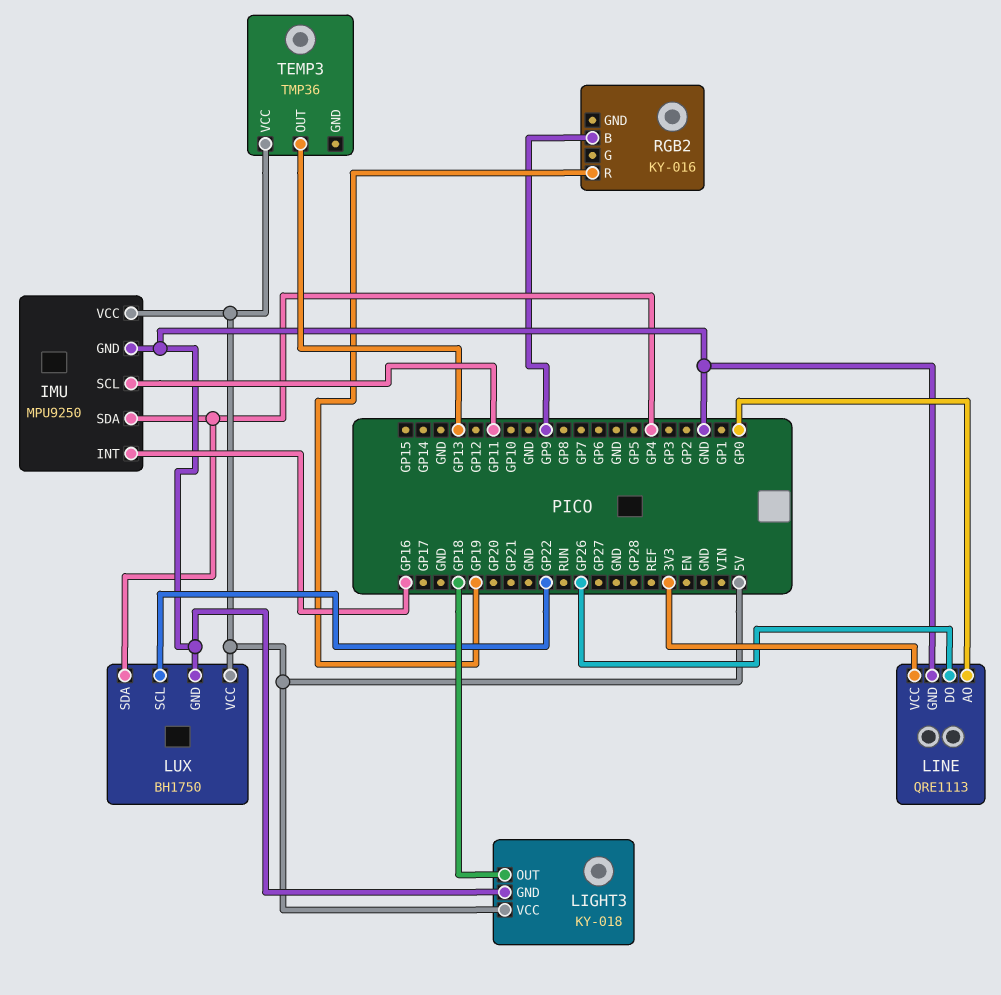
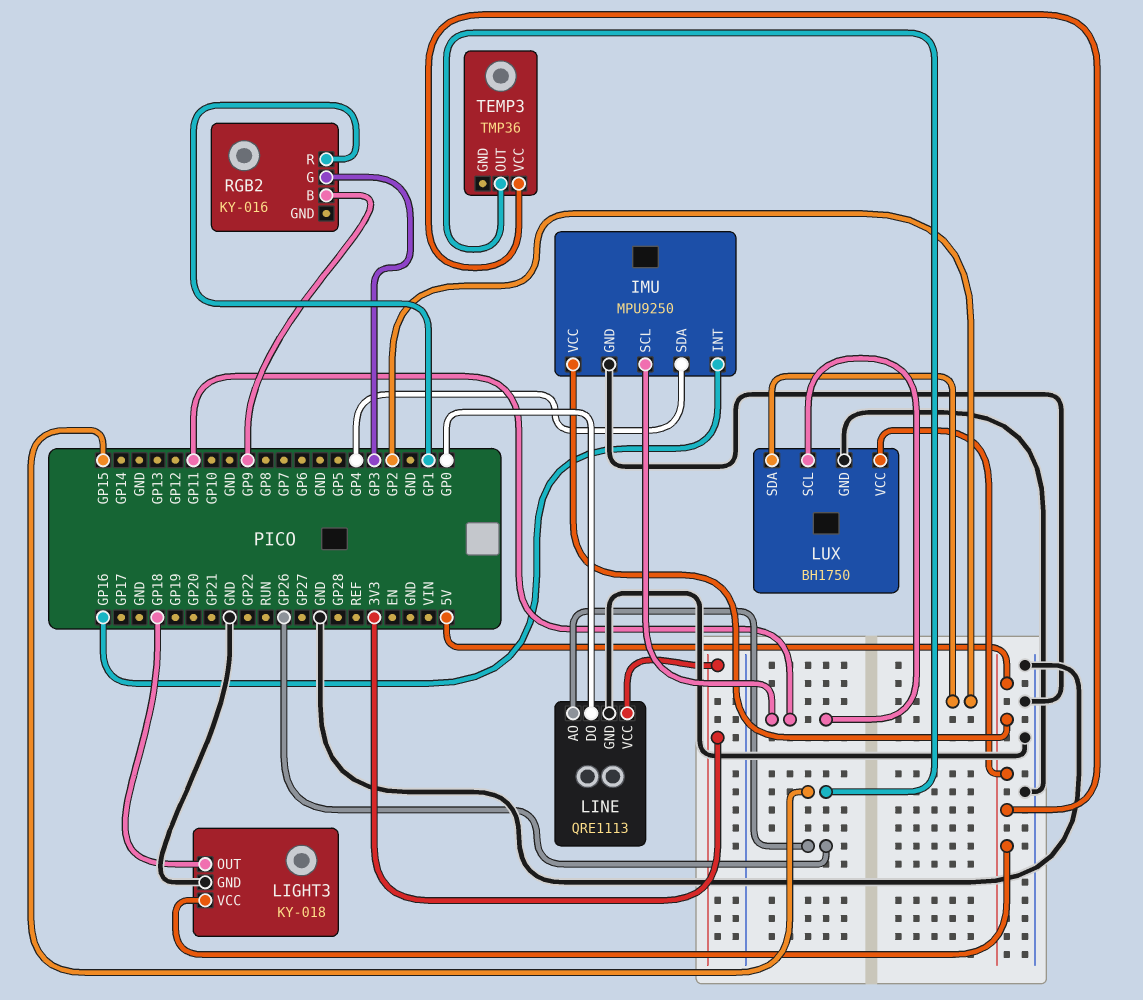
LINE pin AO: GP0 -> GP26
LINE pin DO: GP26 -> GP0
LUX pin SCL: GP22 -> GP11
LUX pin SDA: GP4 -> GP2
RGB2 pin G: none -> GP3
RGB2 pin R: GP19 -> GP1
TEMP3 pin OUT: GP13 -> GP15

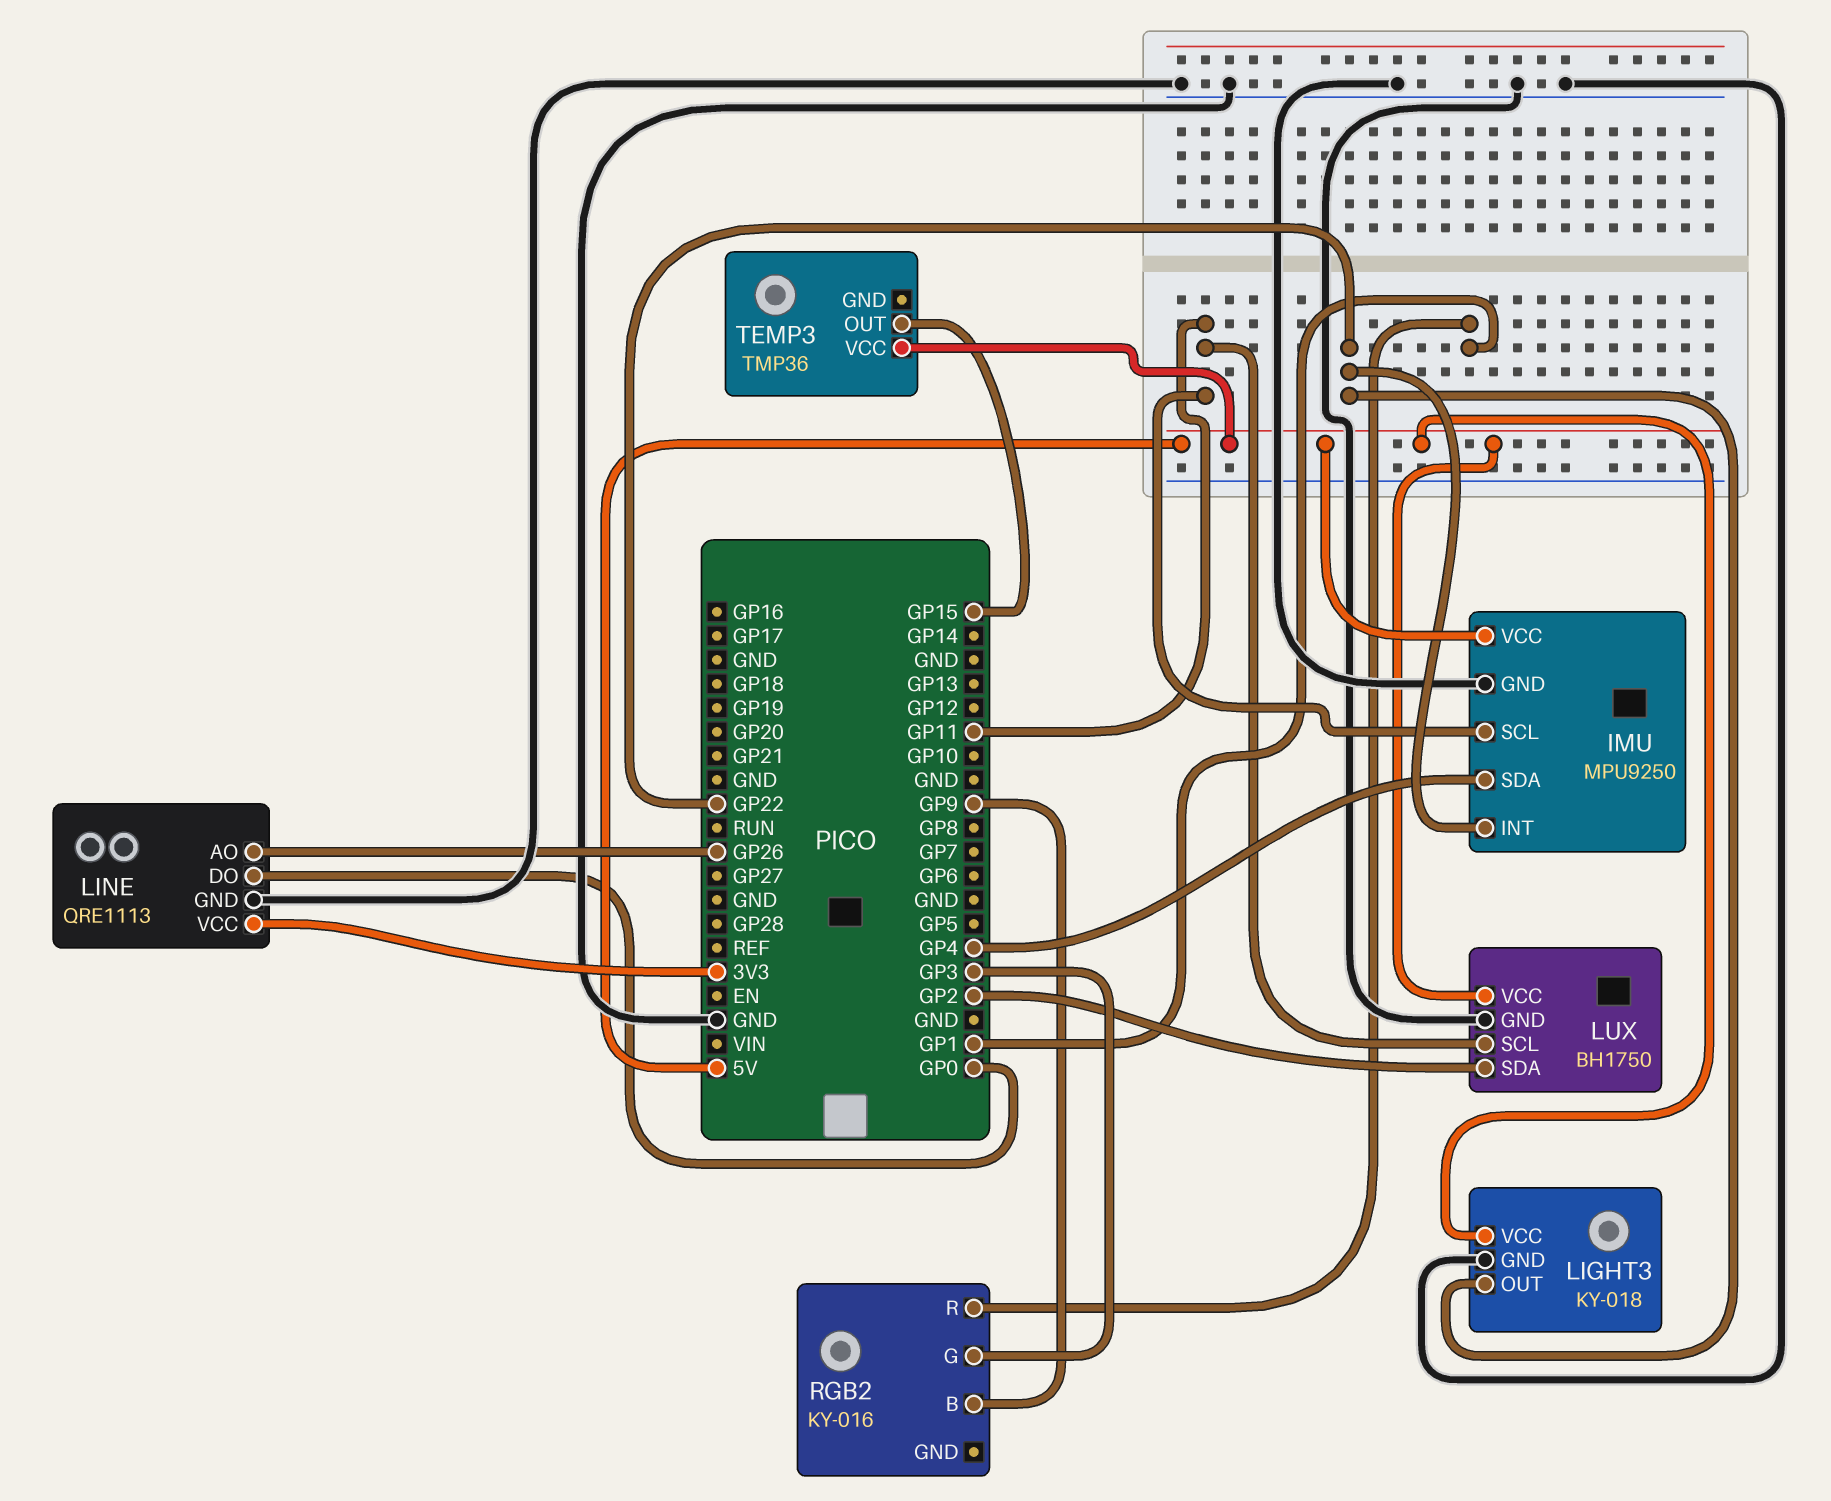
IMU pin INT: GP16 -> GP22
LIGHT3 pin OUT: GP18 -> GP22

